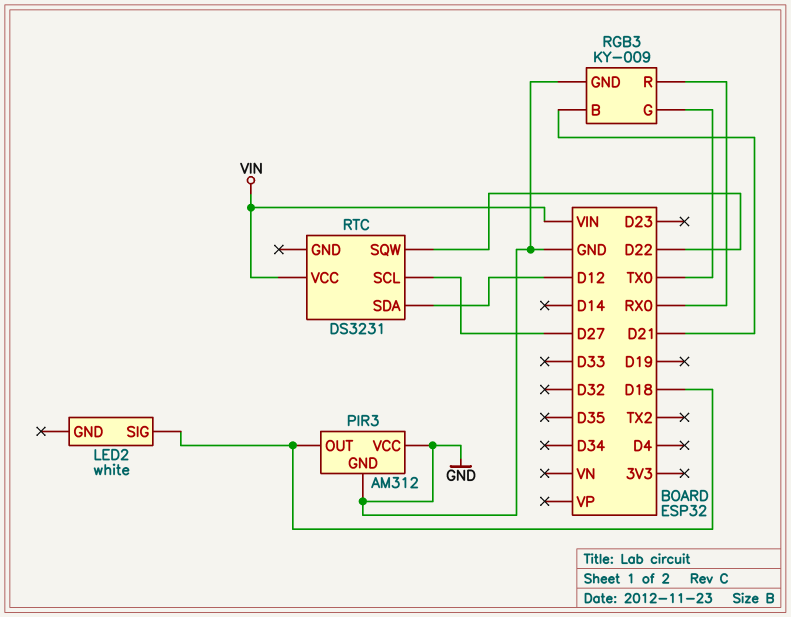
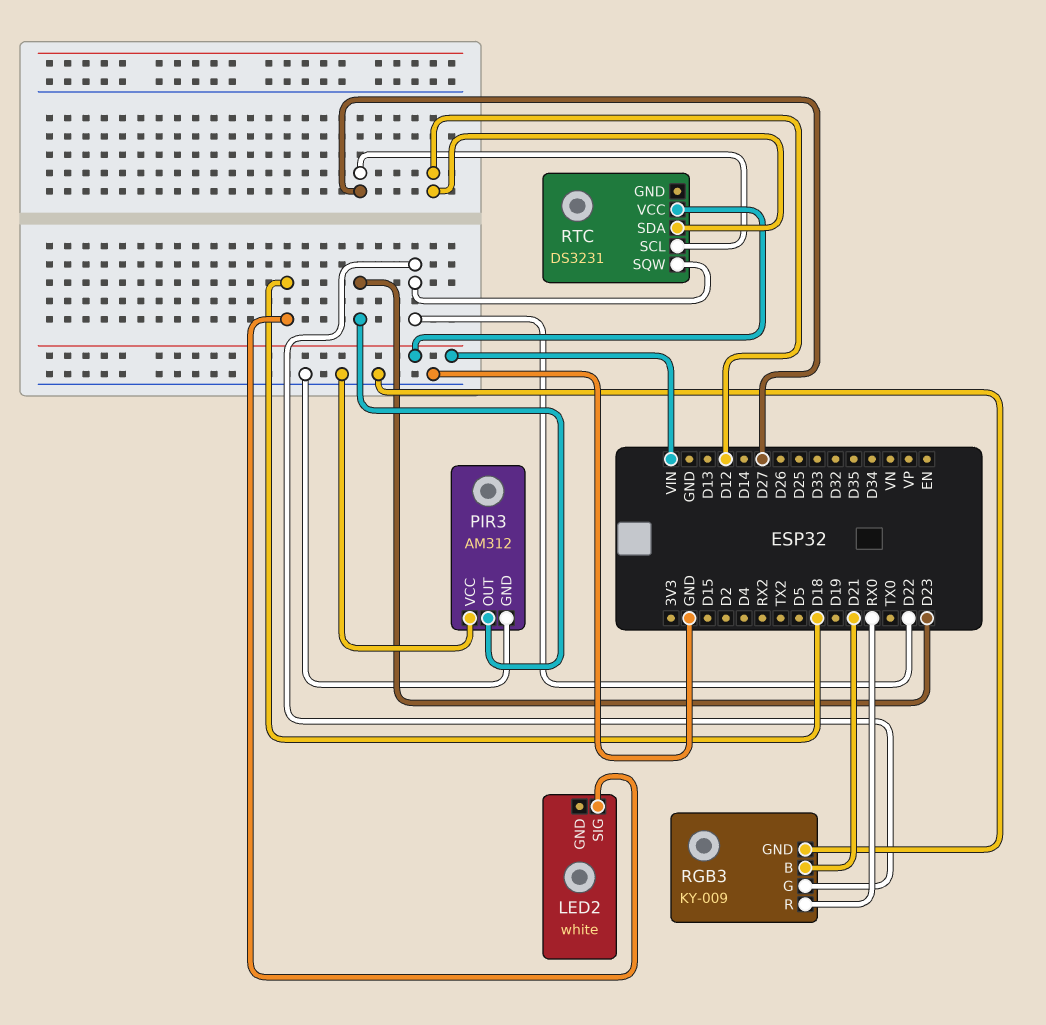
PIR3 pin OUT: D18 -> D23
RGB3 pin G: TX0 -> D22

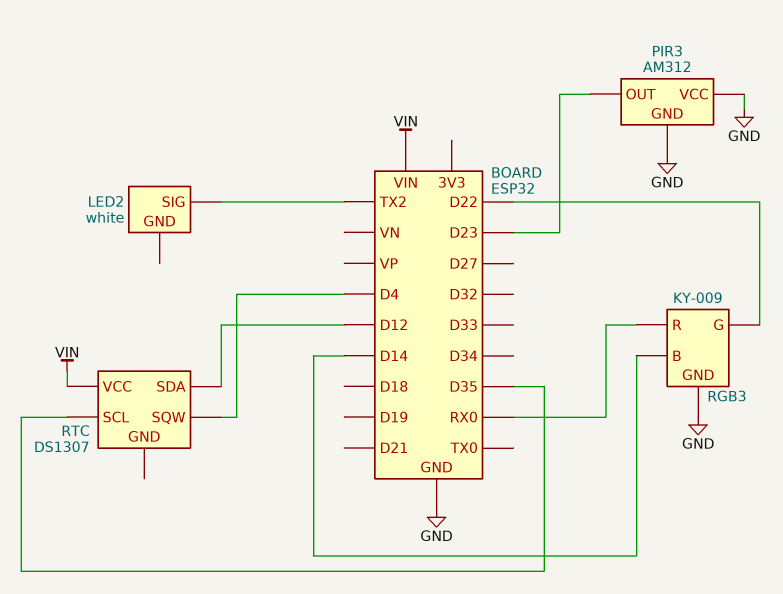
LED2 pin SIG: D18 -> TX2
RGB3 pin B: D21 -> D14
RTC: DS3231 -> DS1307
RTC pin SCL: D27 -> D35
RTC pin SQW: D22 -> D4

